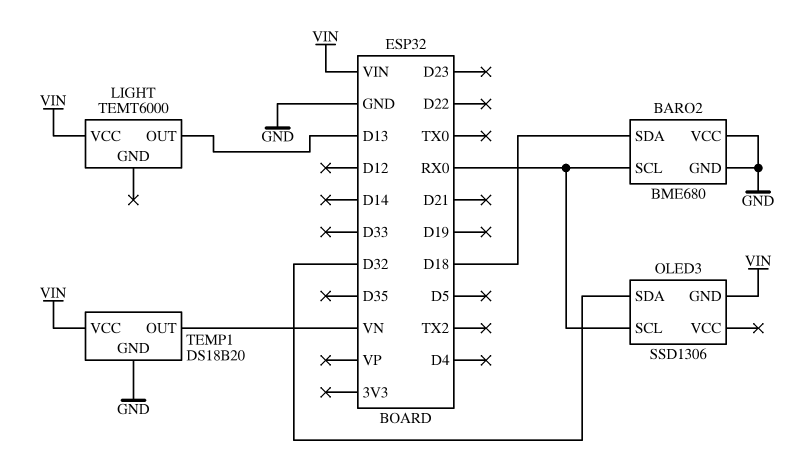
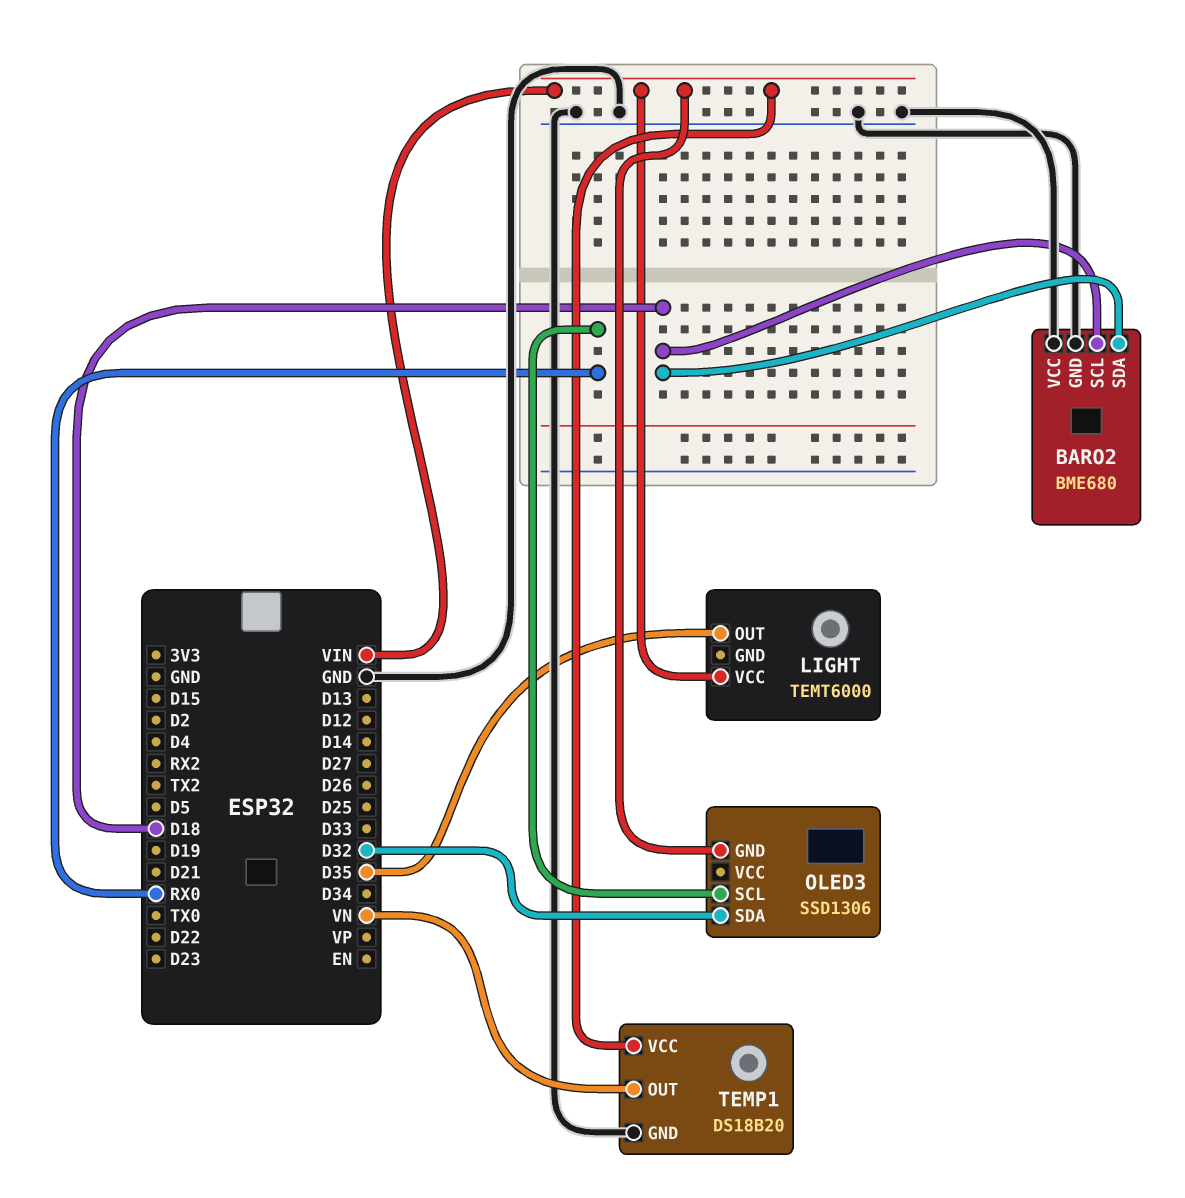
BARO2 pin SCL: RX0 -> D18
LIGHT pin OUT: D13 -> D35

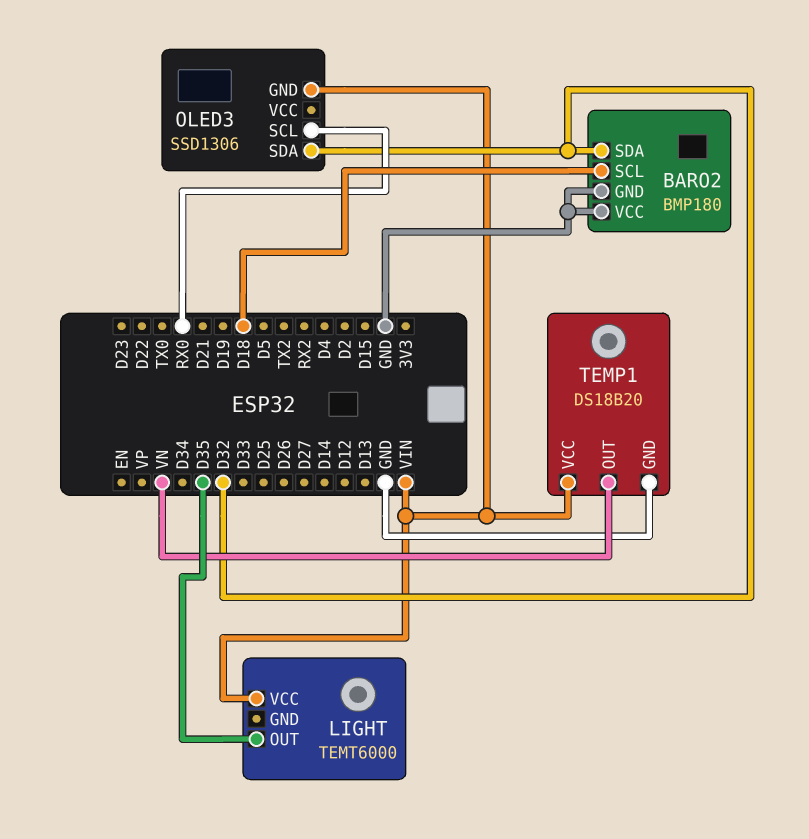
BARO2: BME680 -> BMP180
BARO2 pin SDA: D18 -> D32

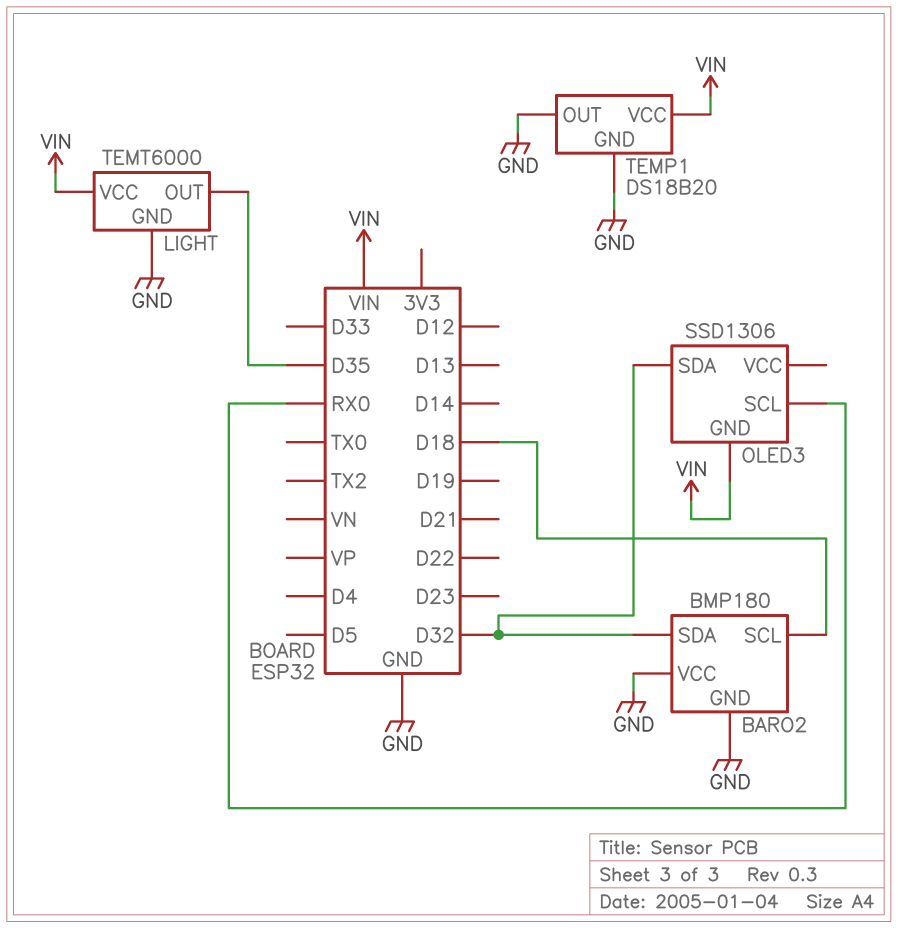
LIGHT pin GND: none -> GND
TEMP1 pin OUT: VN -> GND

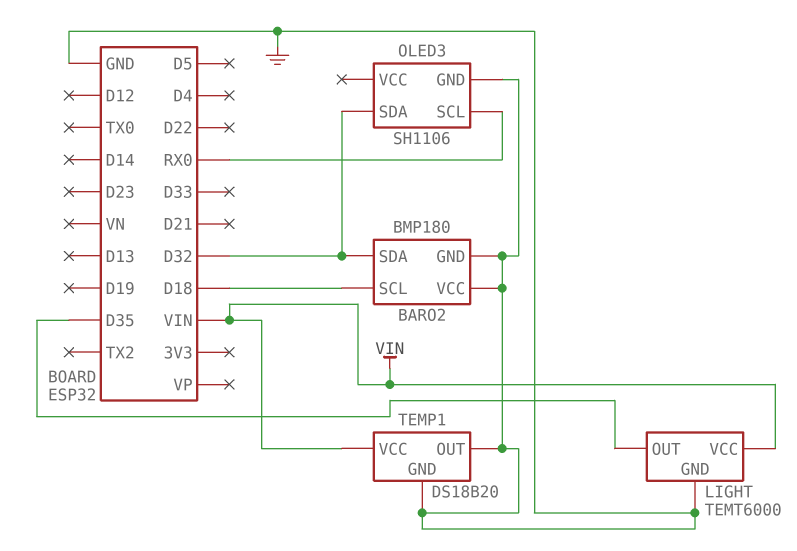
OLED3: SSD1306 -> SH1106
OLED3 pin GND: VIN -> GND

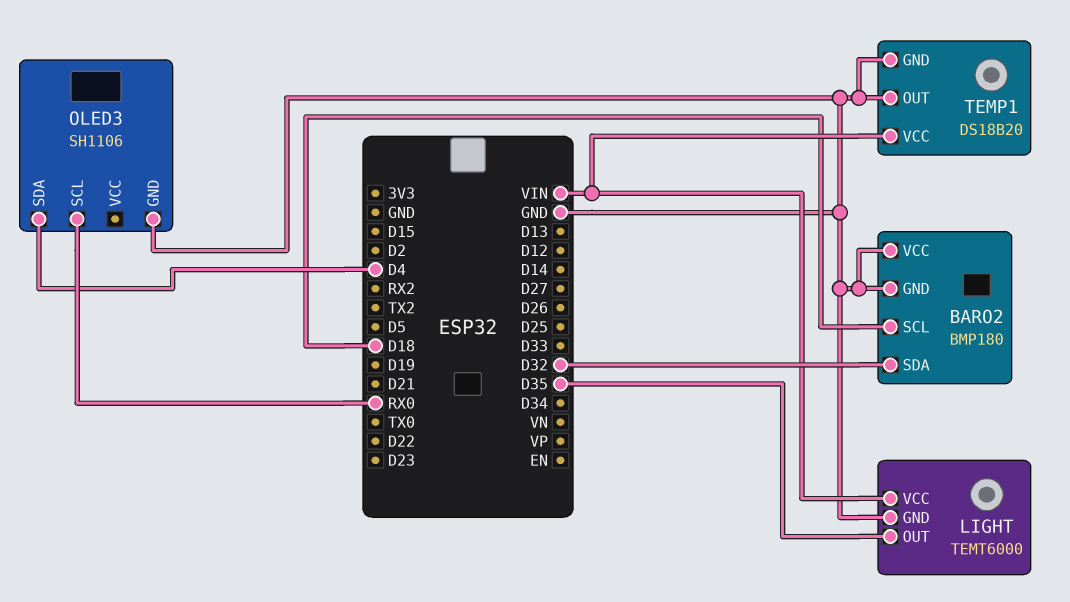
OLED3 pin SDA: D32 -> D4

